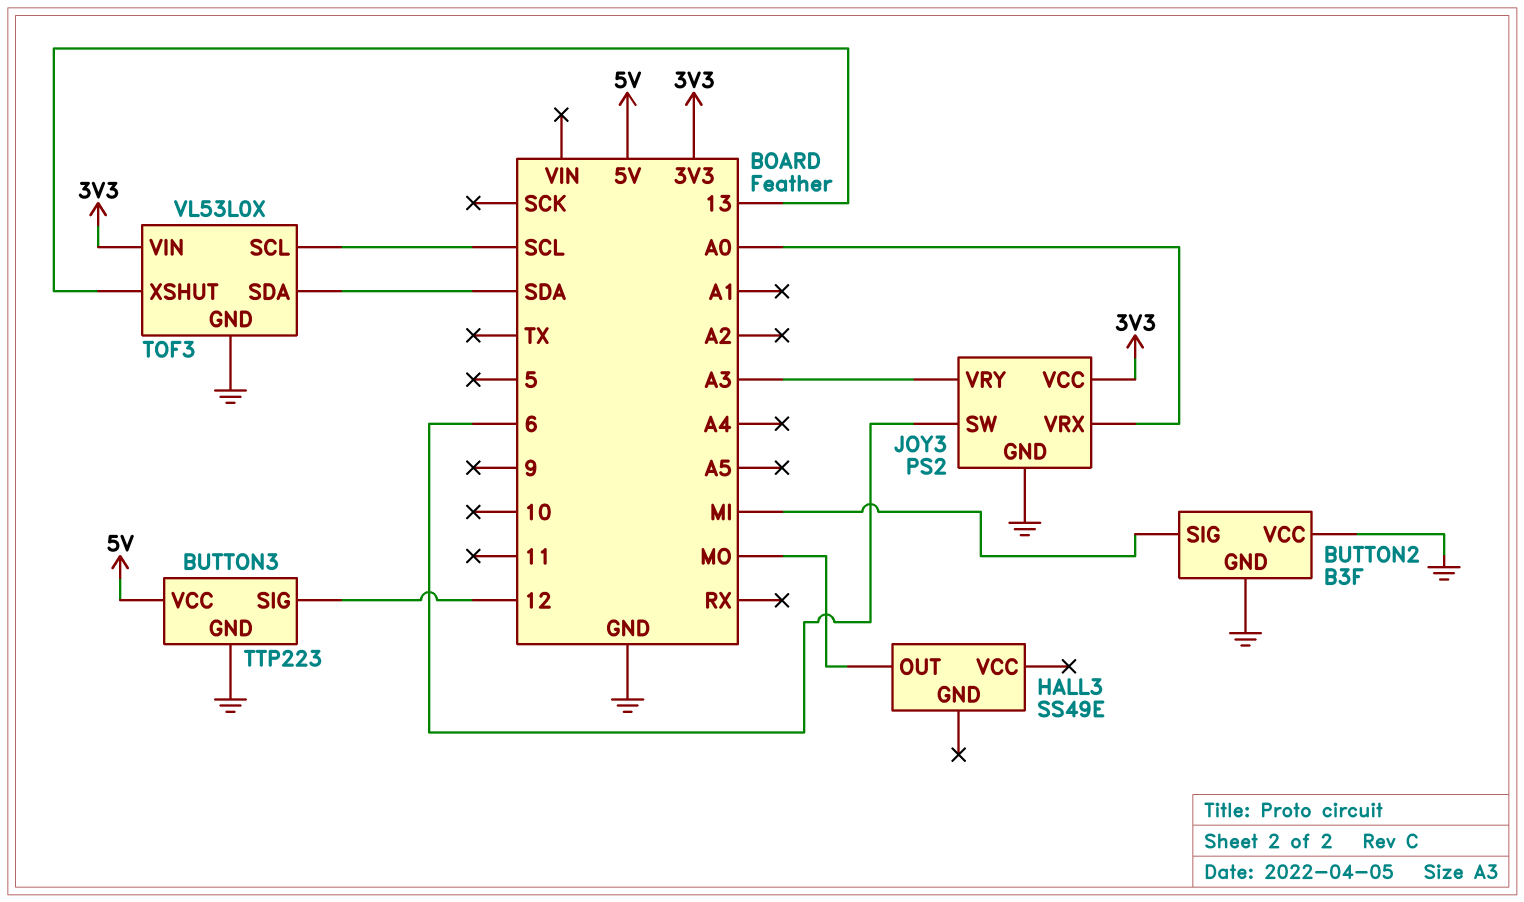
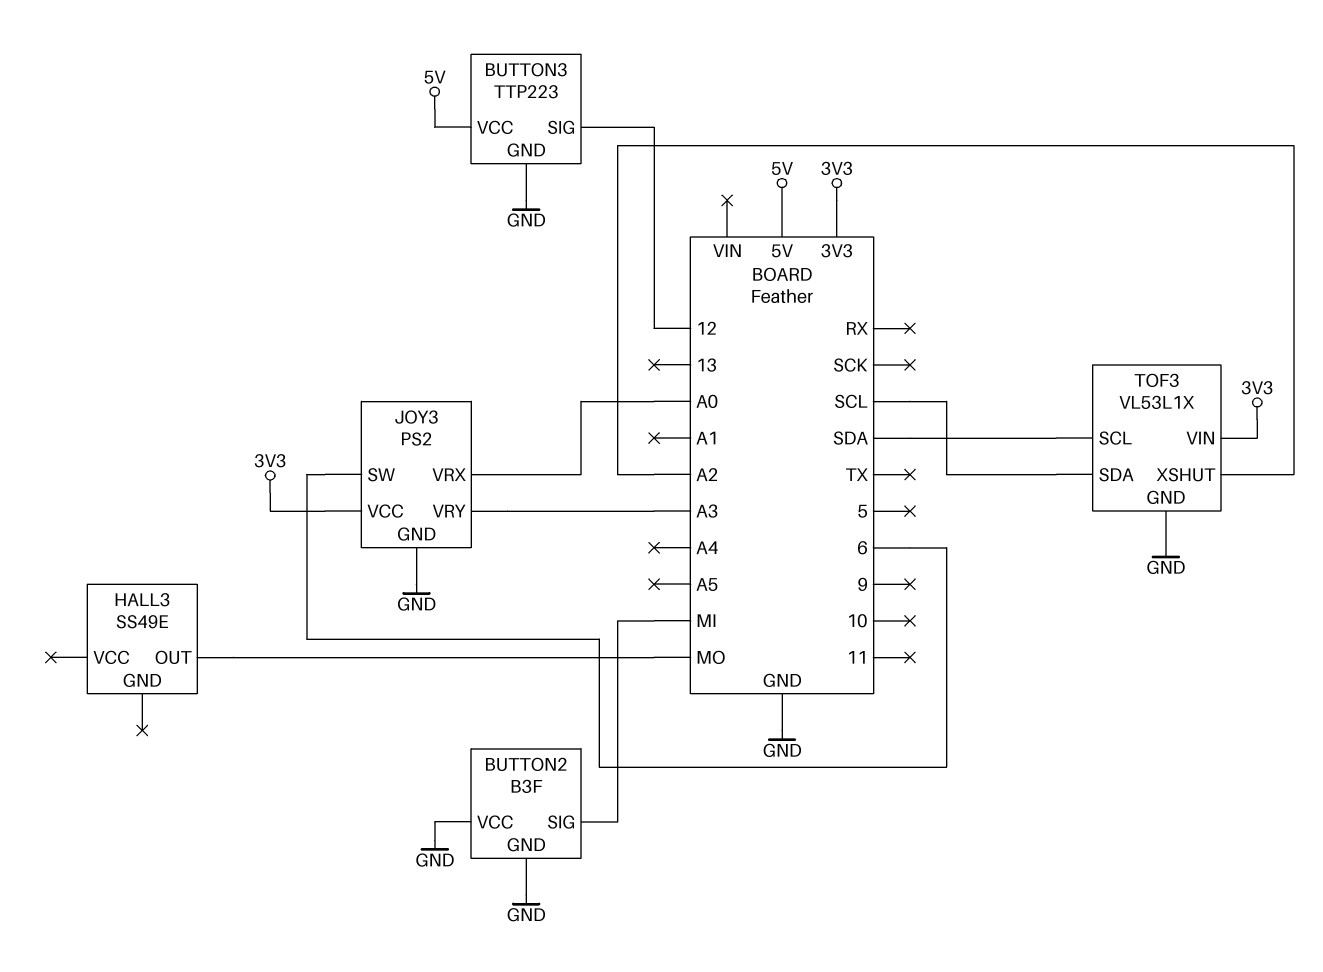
TOF3: VL53L0X -> VL53L1X
TOF3 pin SCL: SCL -> SDA
TOF3 pin SDA: SDA -> SCL
TOF3 pin XSHUT: 13 -> A2

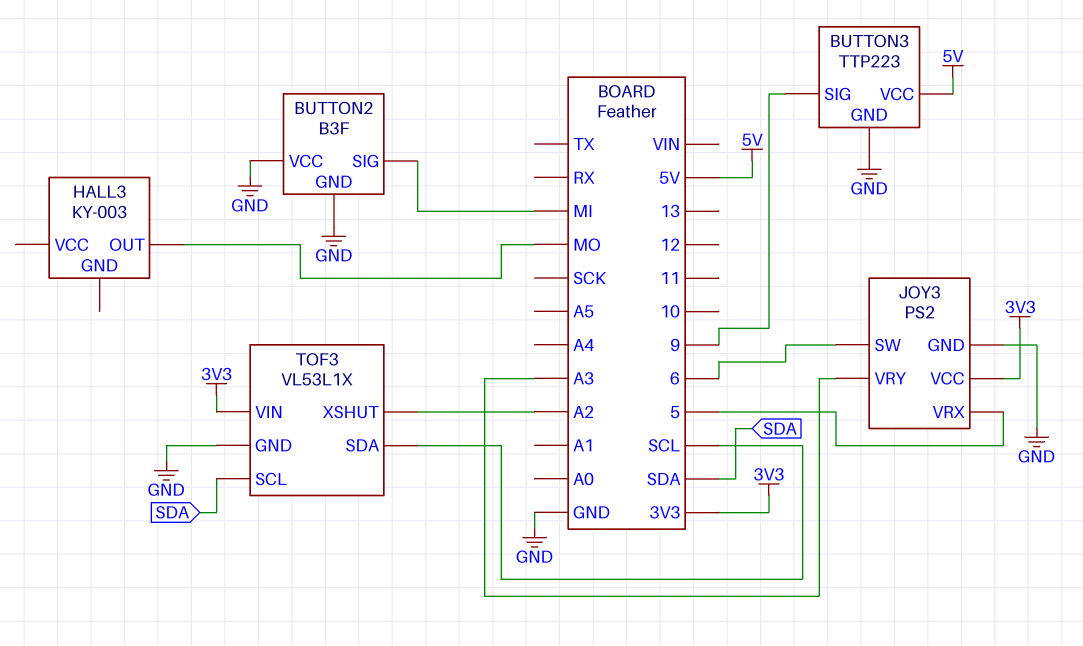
BUTTON3 pin SIG: 12 -> 9
HALL3: SS49E -> KY-003
JOY3 pin VRX: A0 -> 5

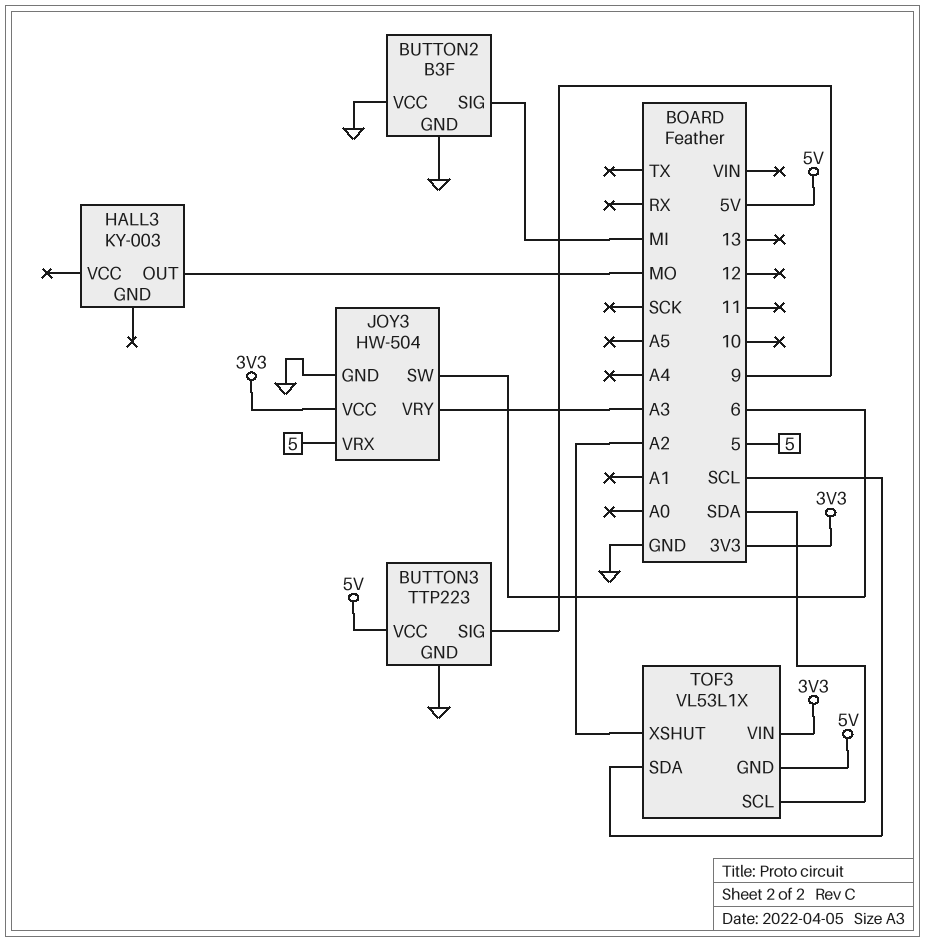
JOY3: PS2 -> HW-504
TOF3 pin GND: GND -> 5V

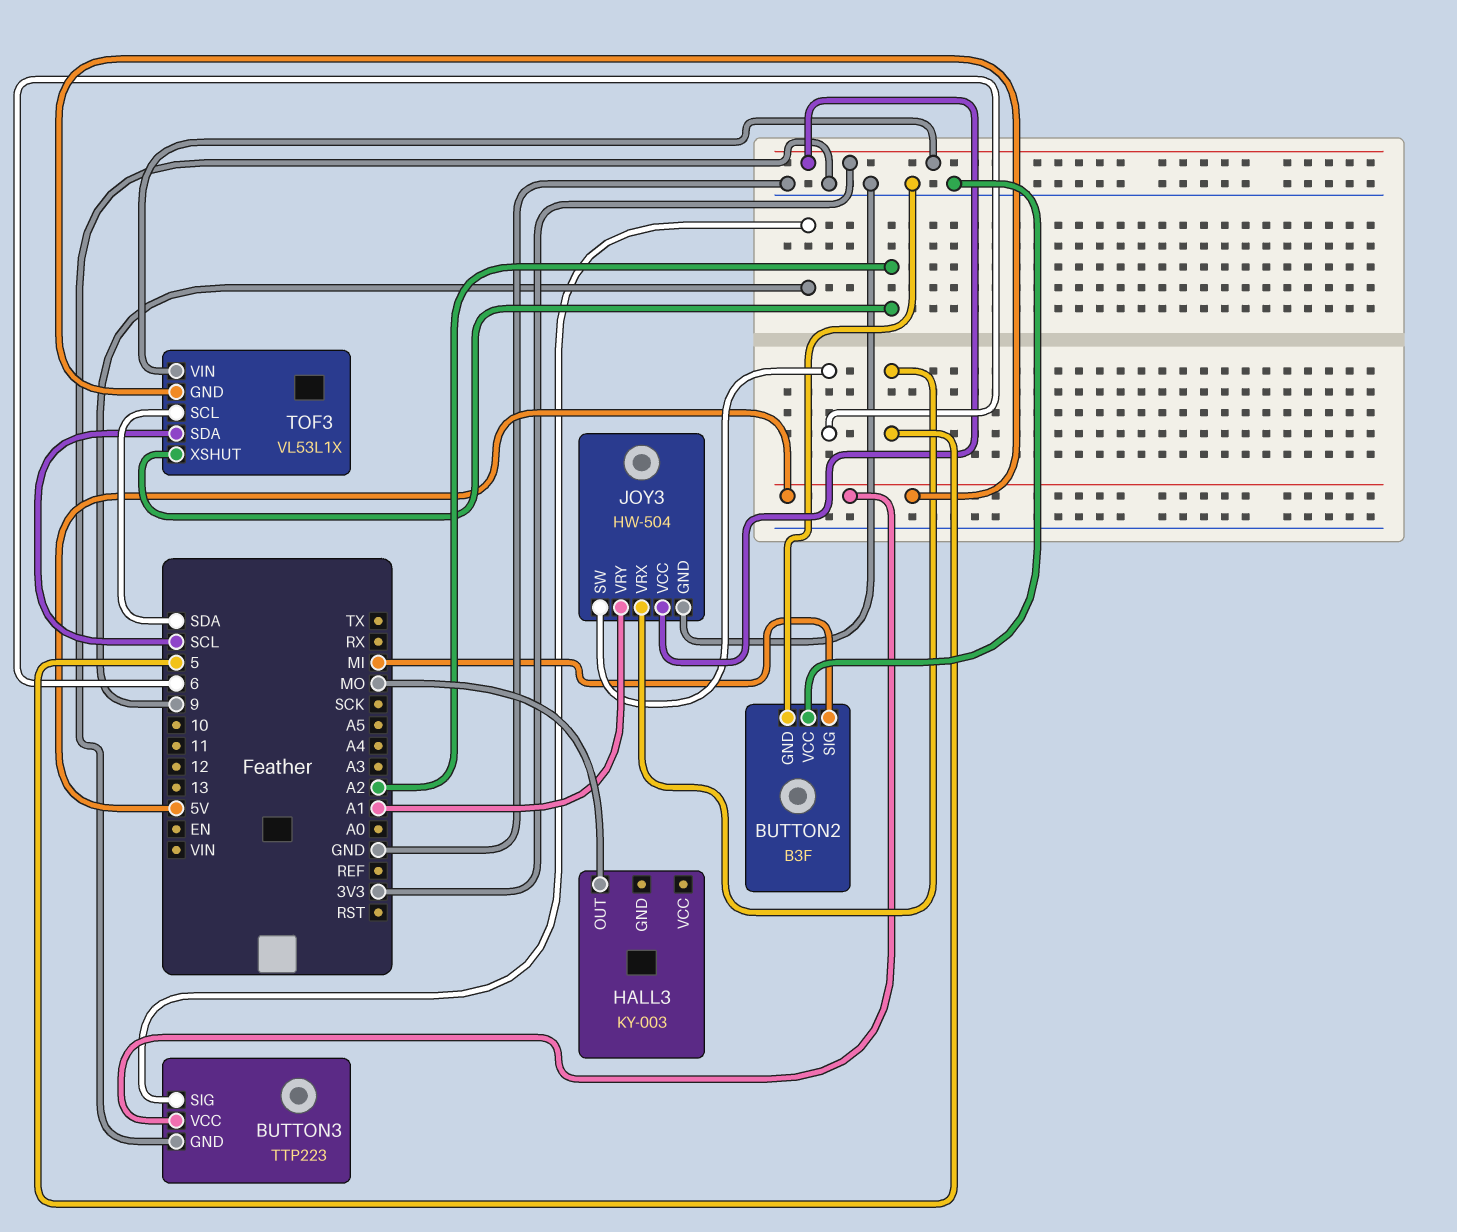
JOY3 pin VRY: A3 -> A1

